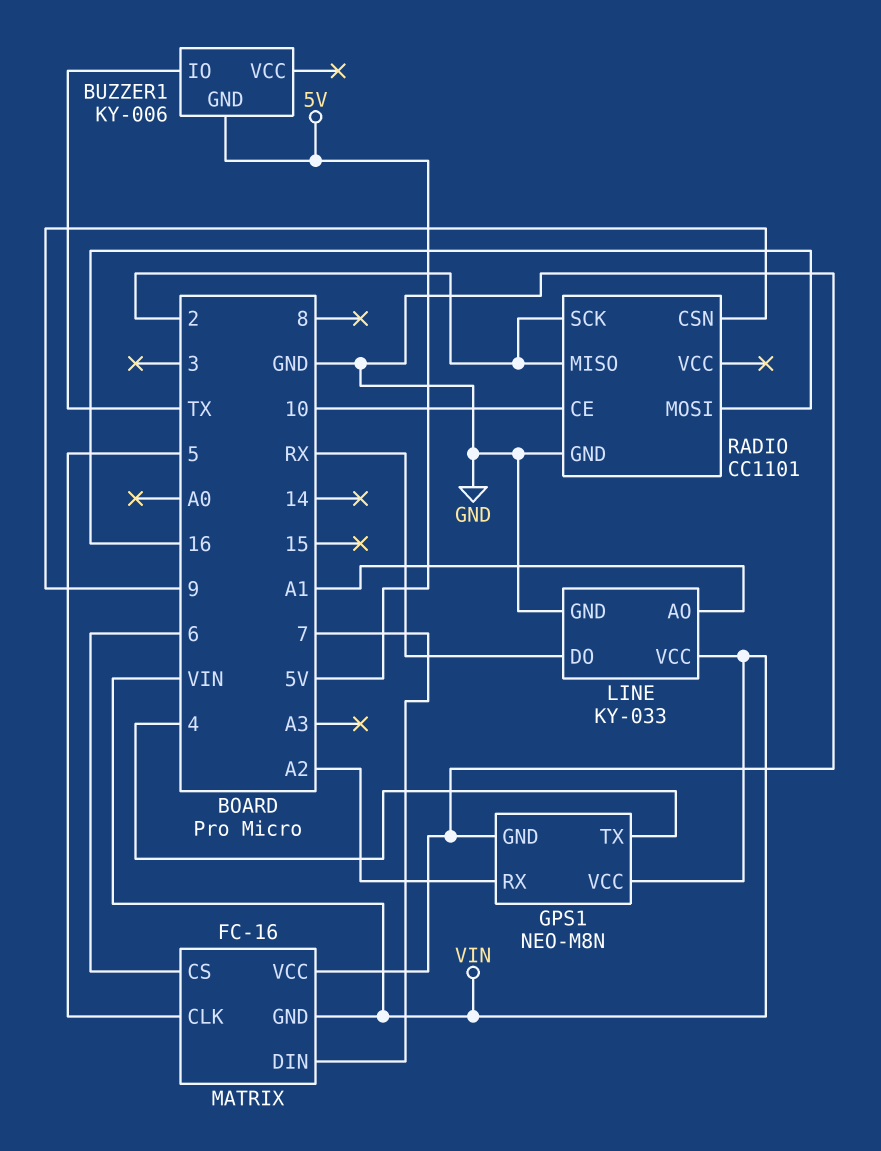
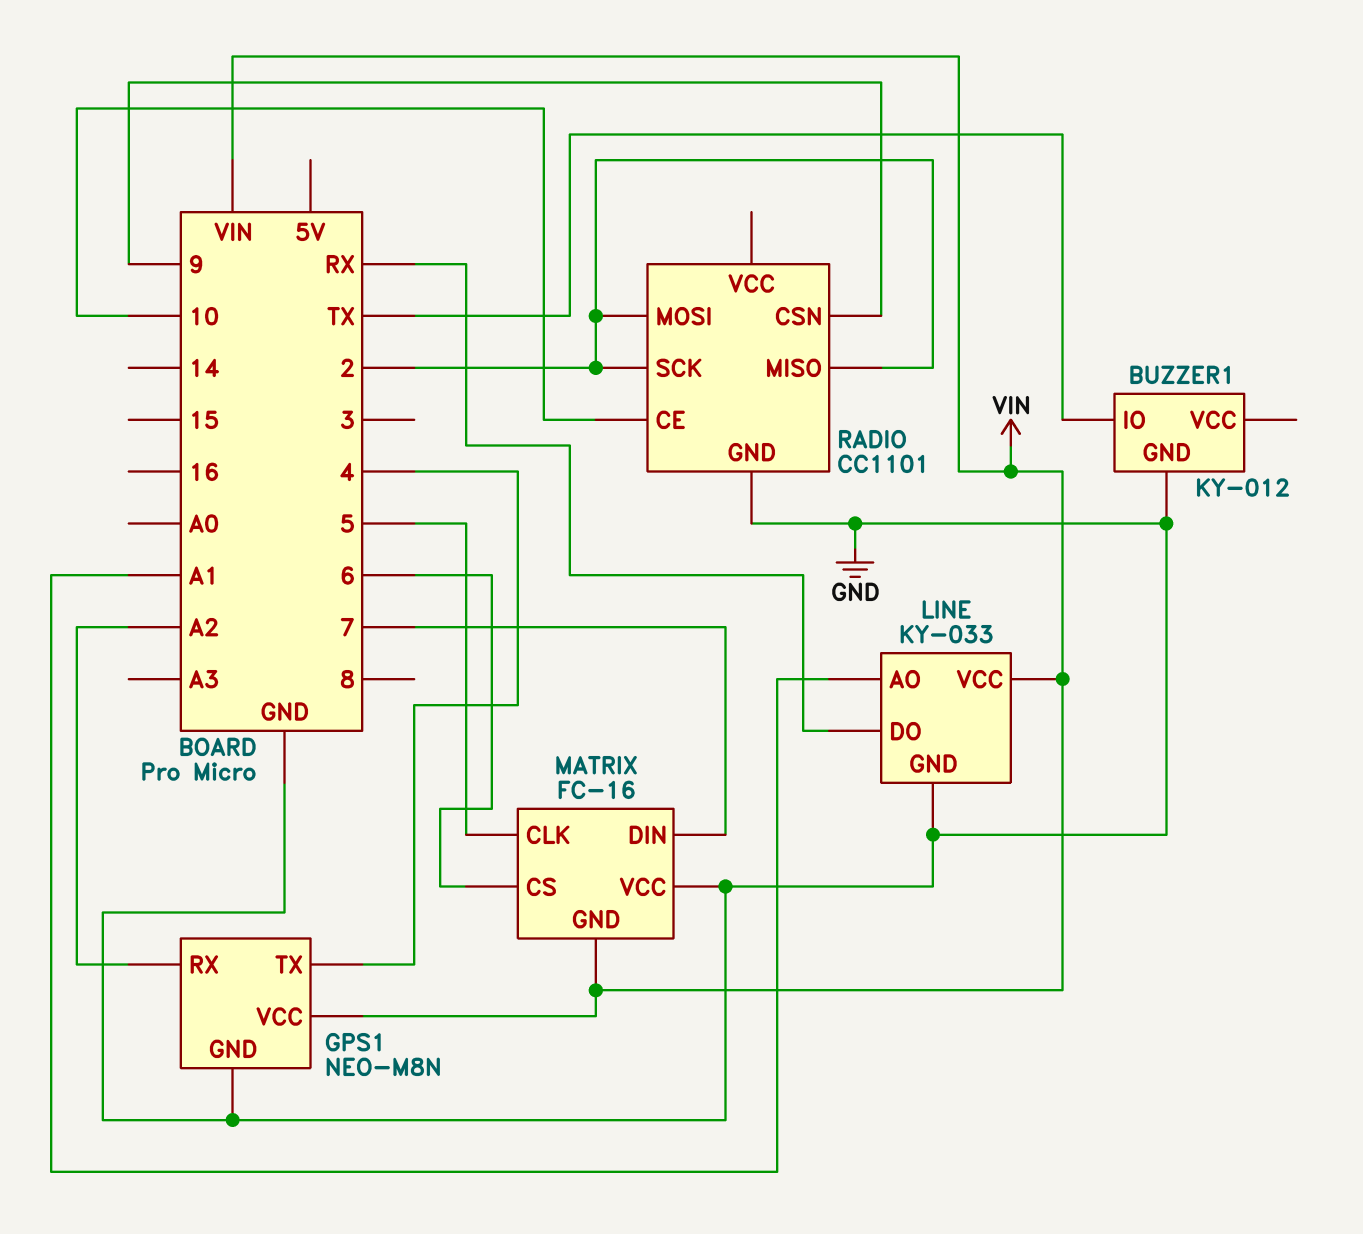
BUZZER1: KY-006 -> KY-012
BUZZER1 pin GND: 5V -> GND
RADIO pin MOSI: 16 -> 2

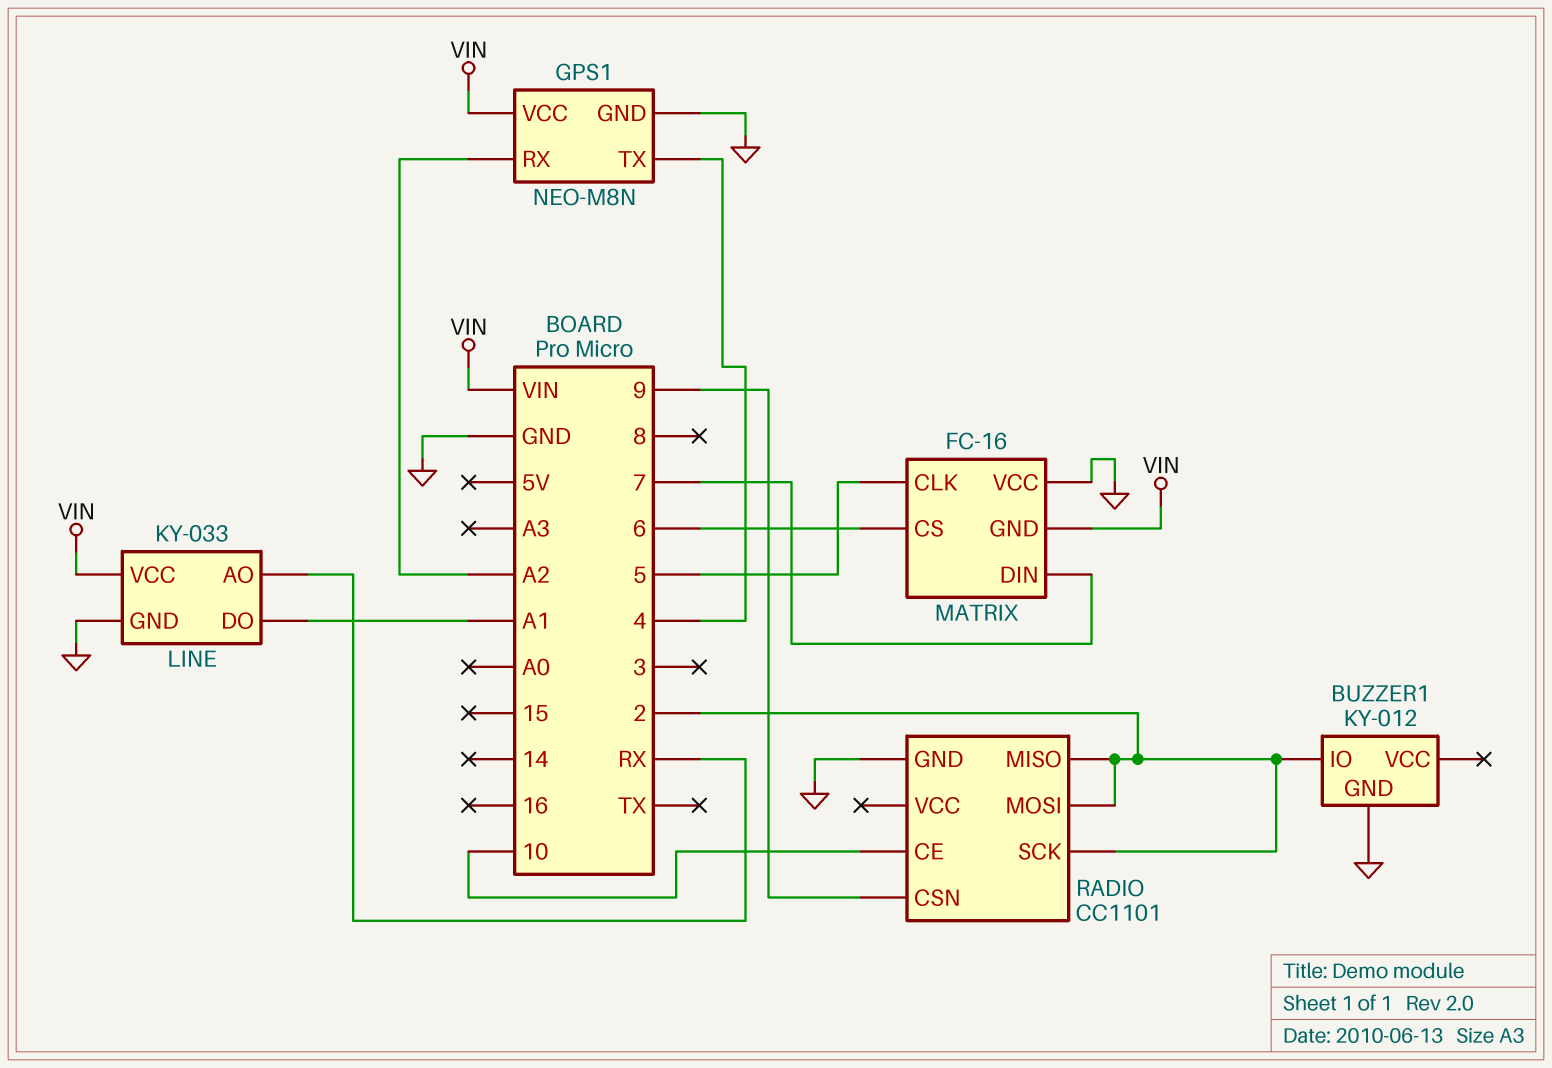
BUZZER1 pin IO: TX -> 2
LINE pin AO: A1 -> RX
LINE pin DO: RX -> A1

